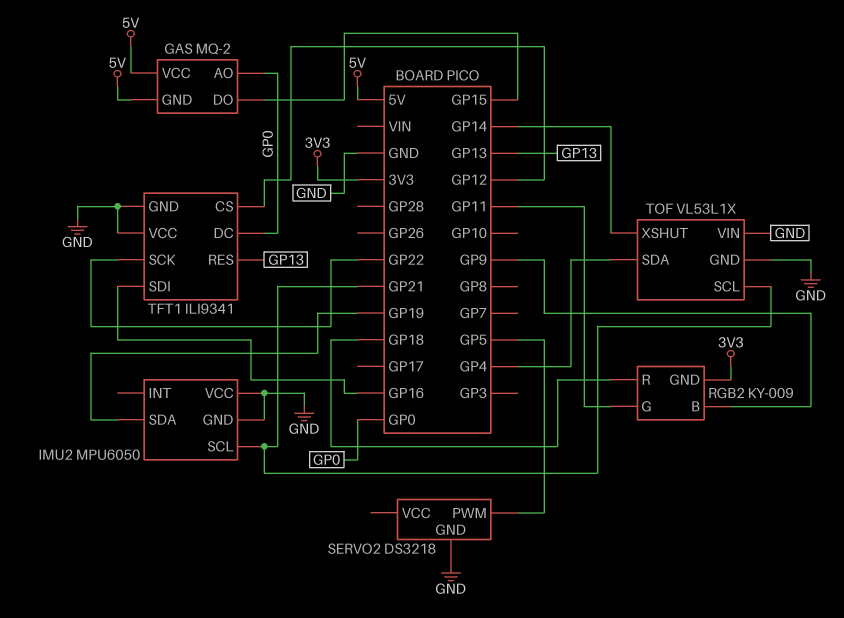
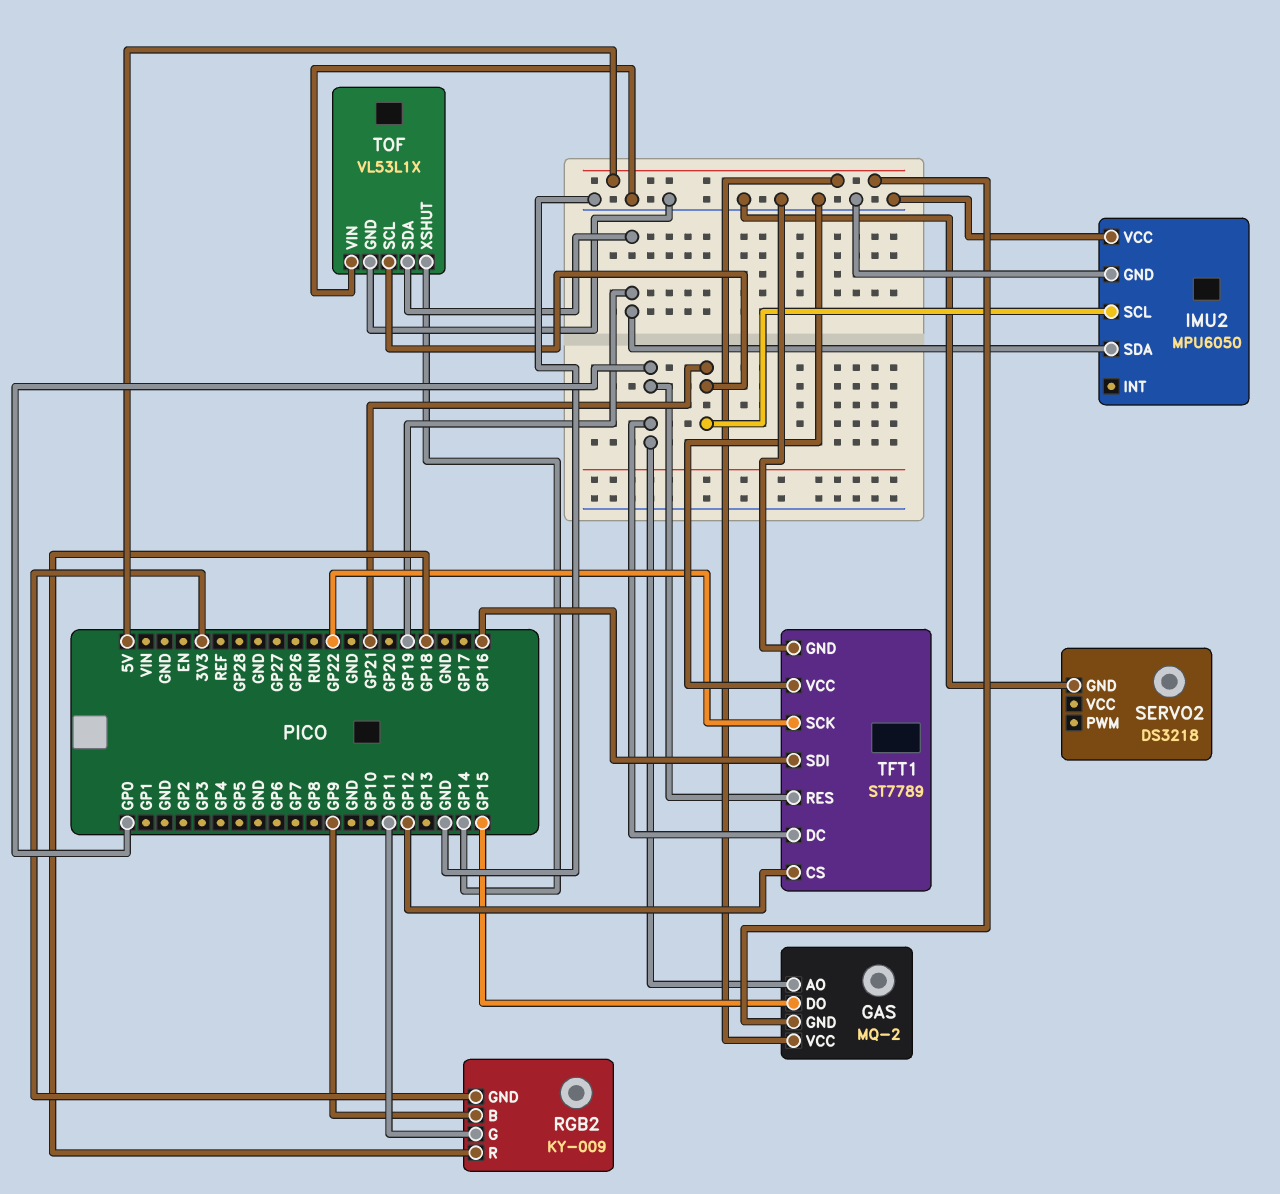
SERVO2 pin PWM: GP5 -> none
TFT1: ILI9341 -> ST7789
TFT1 pin RES: GP13 -> GP0
TOF pin SDA: GP4 -> GP19

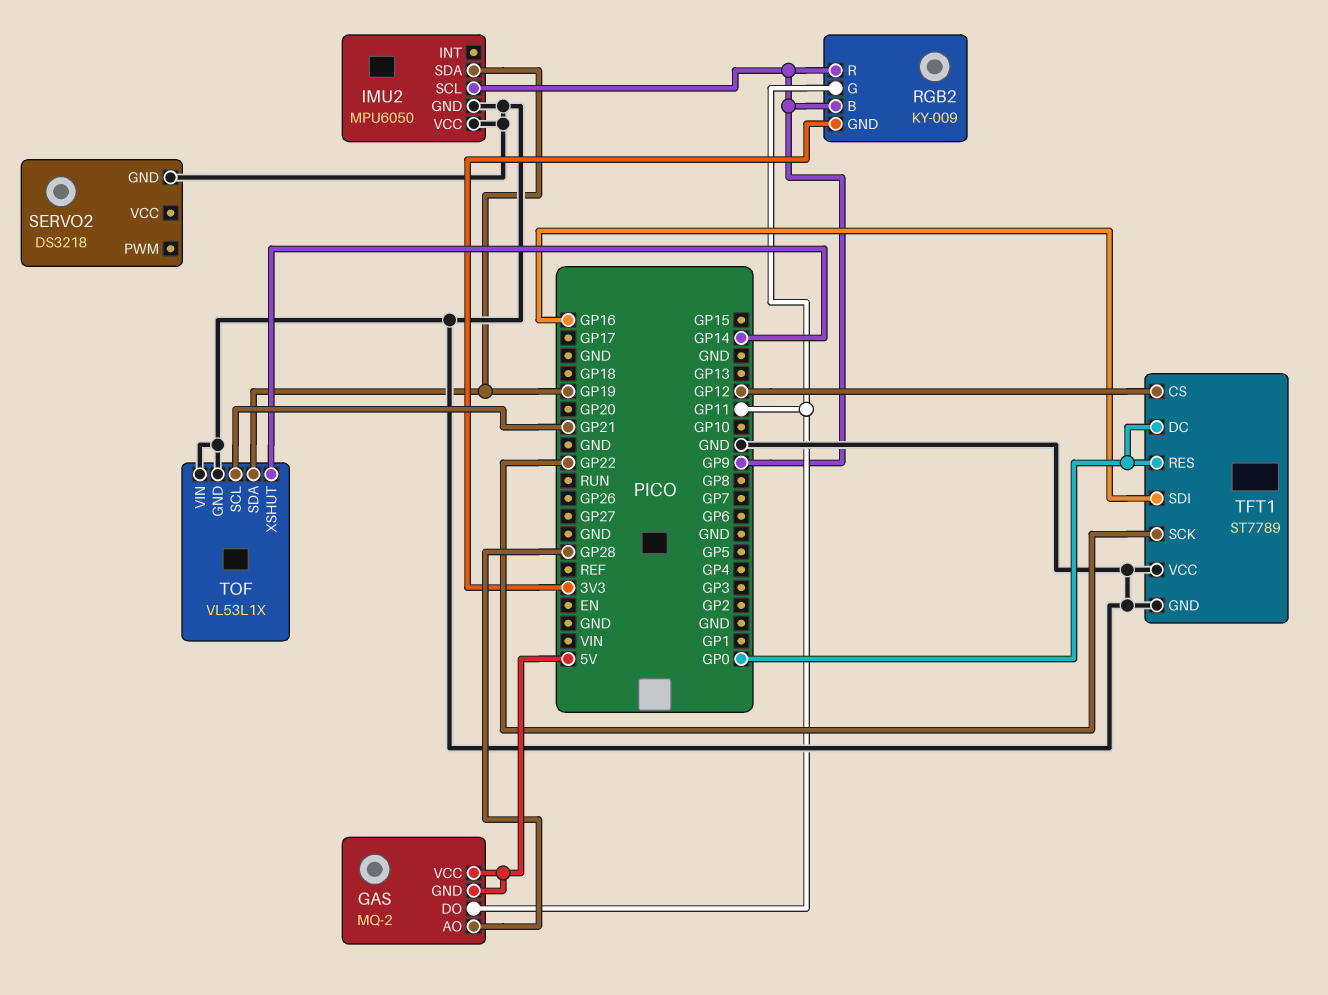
GAS pin AO: GP0 -> GP28
GAS pin DO: GP15 -> GP11
IMU2 pin SCL: GP21 -> GP9
RGB2 pin R: GP18 -> GP9

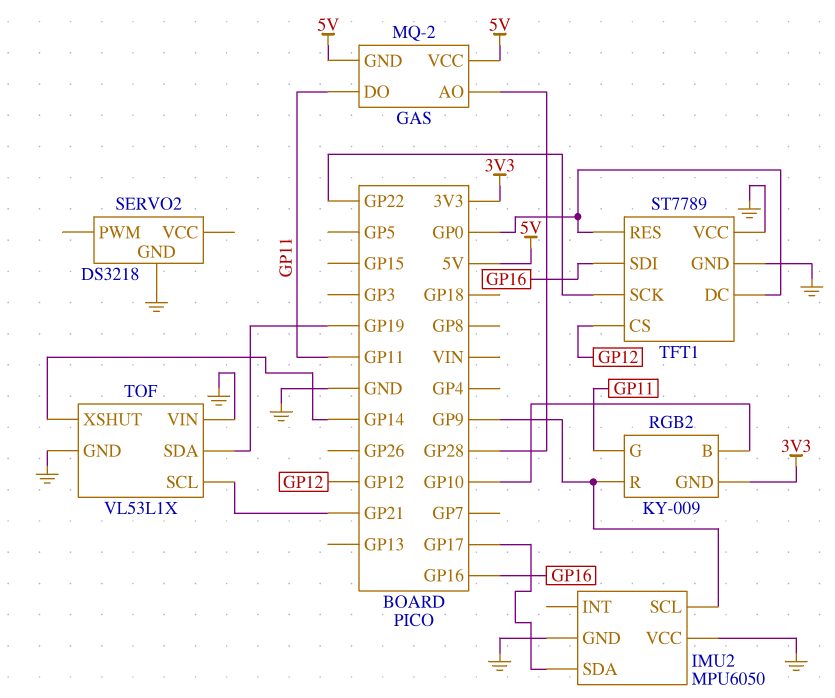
IMU2 pin SDA: GP19 -> GP17
RGB2 pin B: GP9 -> GP10

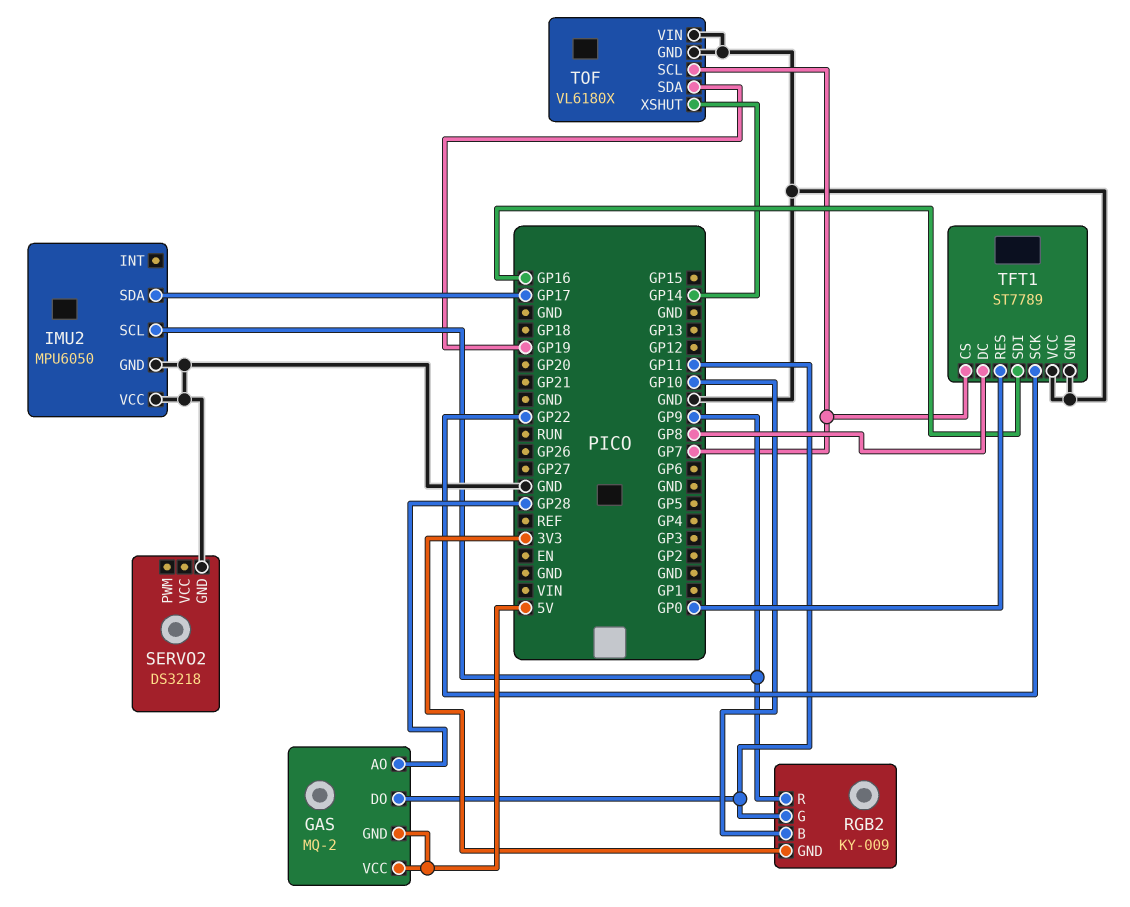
TFT1 pin CS: GP12 -> GP7
TFT1 pin DC: GP0 -> GP8
TOF: VL53L1X -> VL6180X
TOF pin SCL: GP21 -> GP7

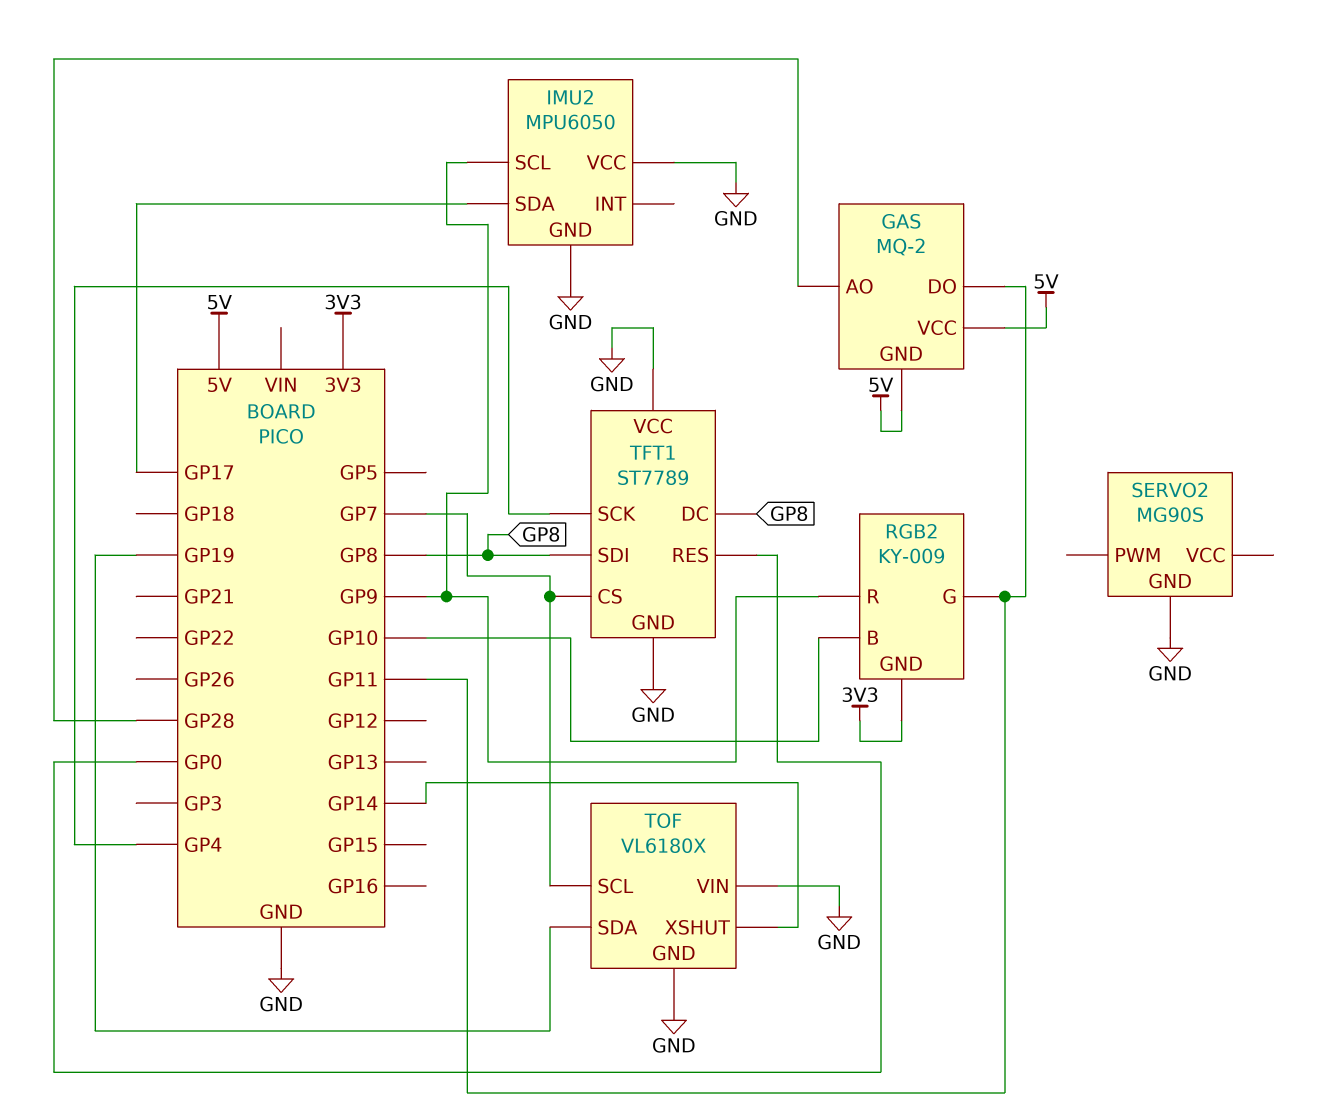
SERVO2: DS3218 -> MG90S
TFT1 pin SCK: GP22 -> GP4
TFT1 pin SDI: GP16 -> GP8

